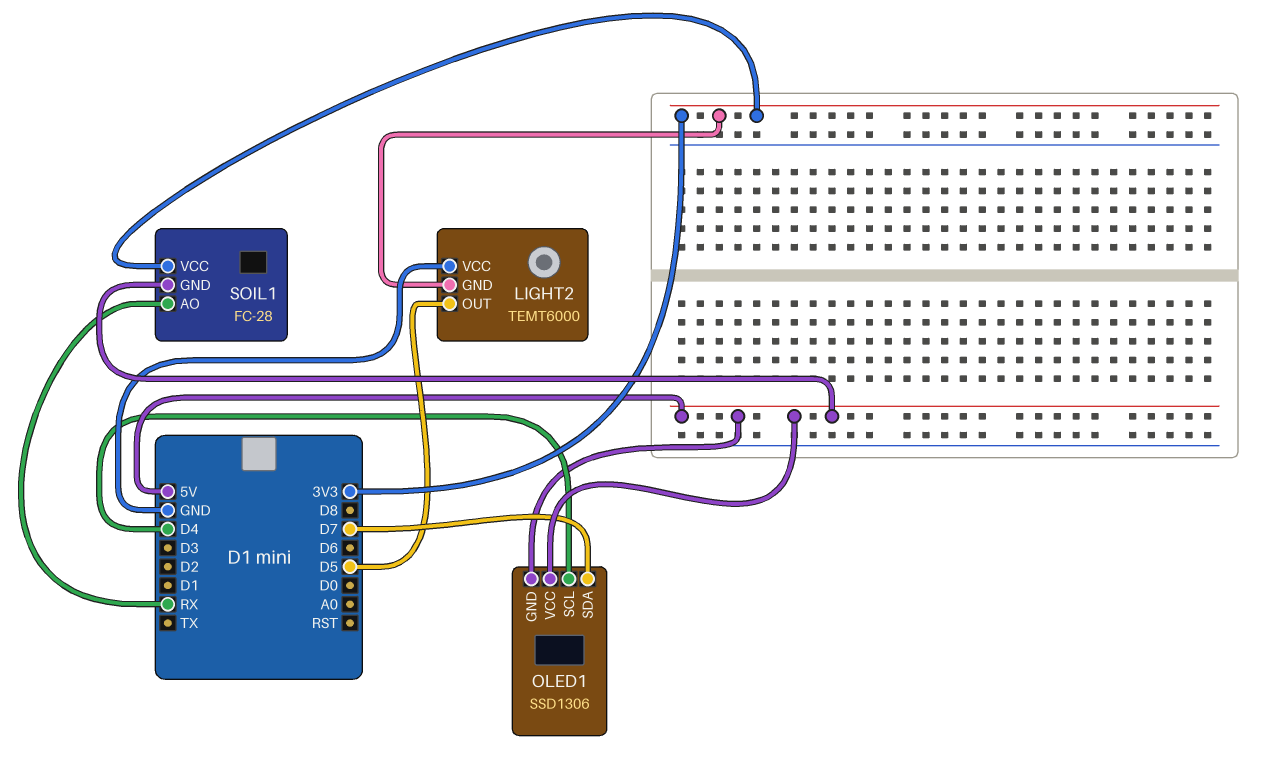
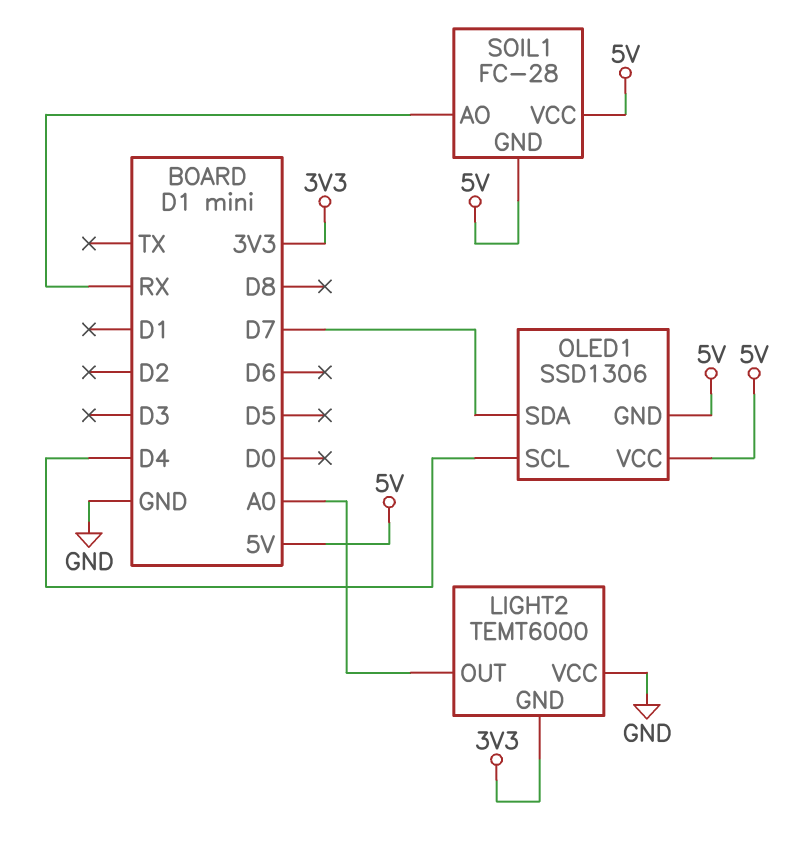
LIGHT2 pin OUT: D5 -> A0
SOIL1 pin VCC: 3V3 -> 5V

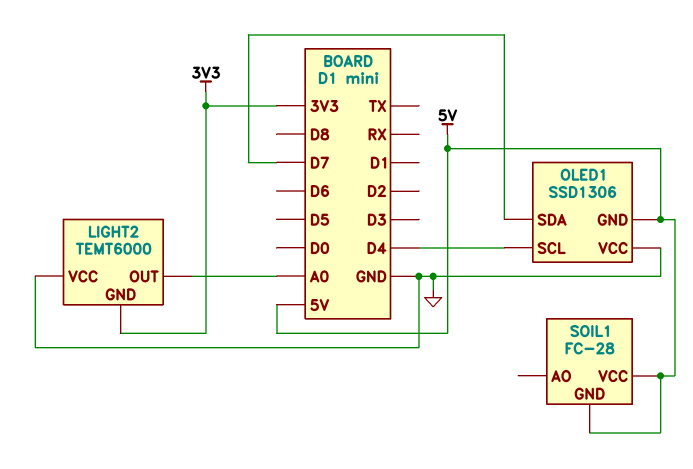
OLED1 pin VCC: 5V -> GND
SOIL1 pin AO: RX -> none

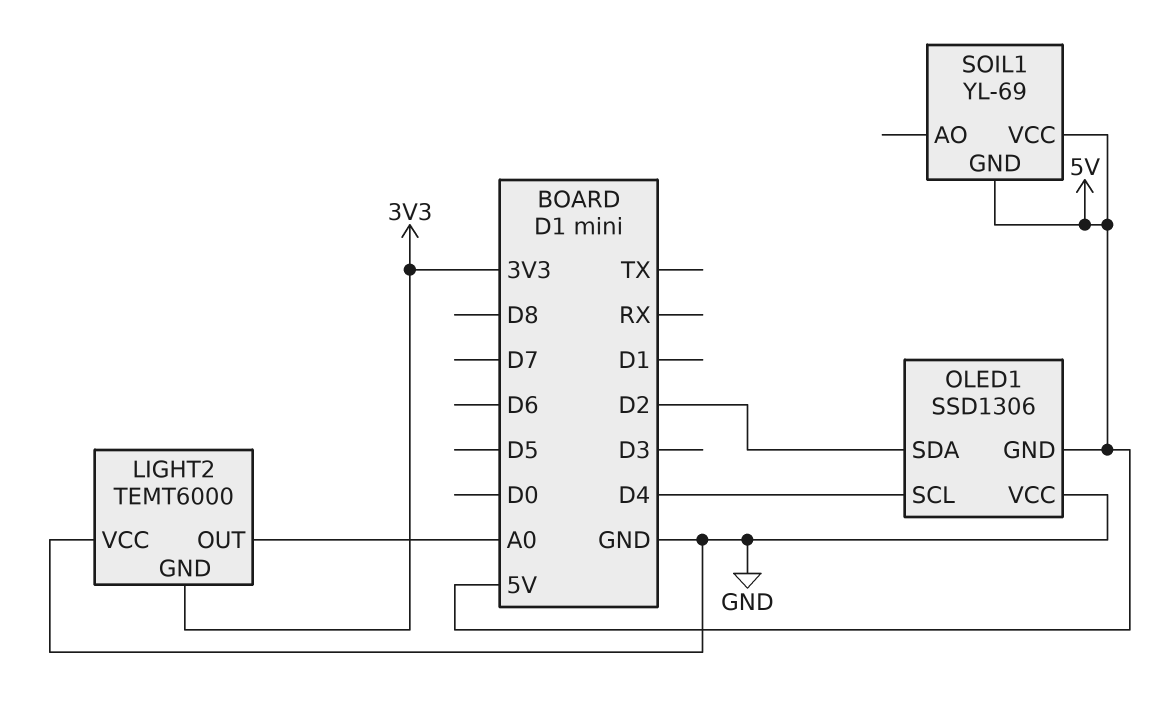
OLED1 pin SDA: D7 -> D2
SOIL1: FC-28 -> YL-69

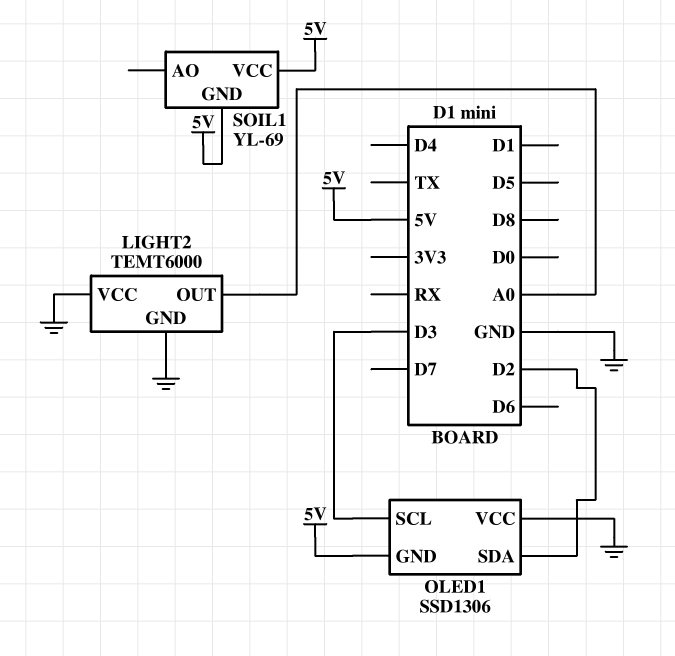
LIGHT2 pin GND: 3V3 -> GND
OLED1 pin SCL: D4 -> D3

